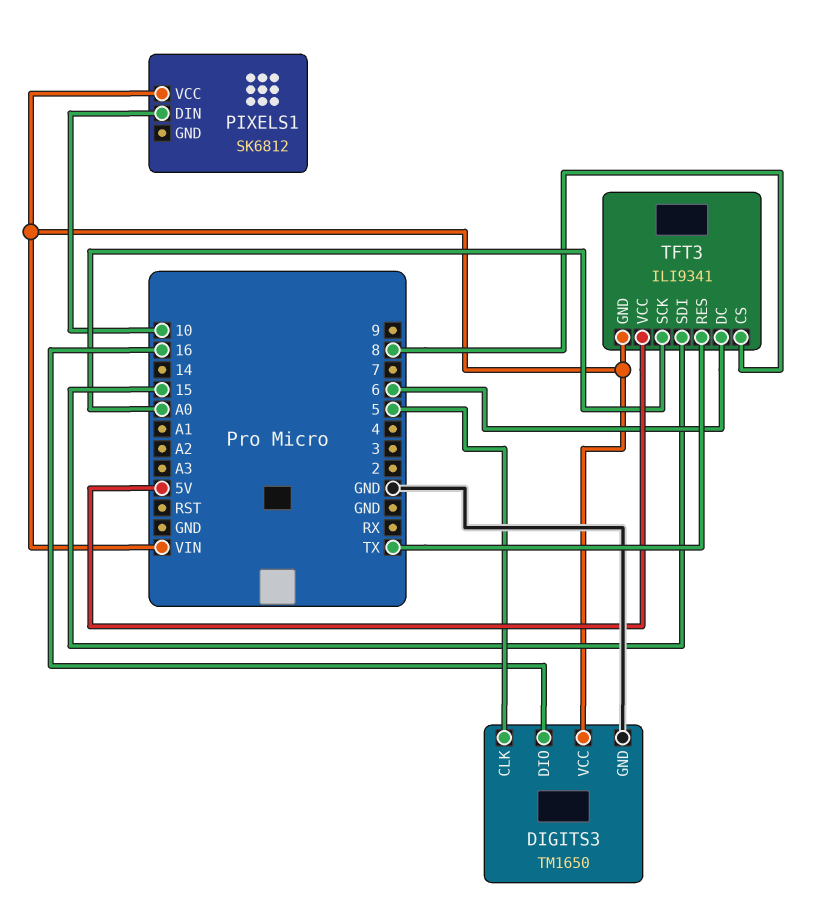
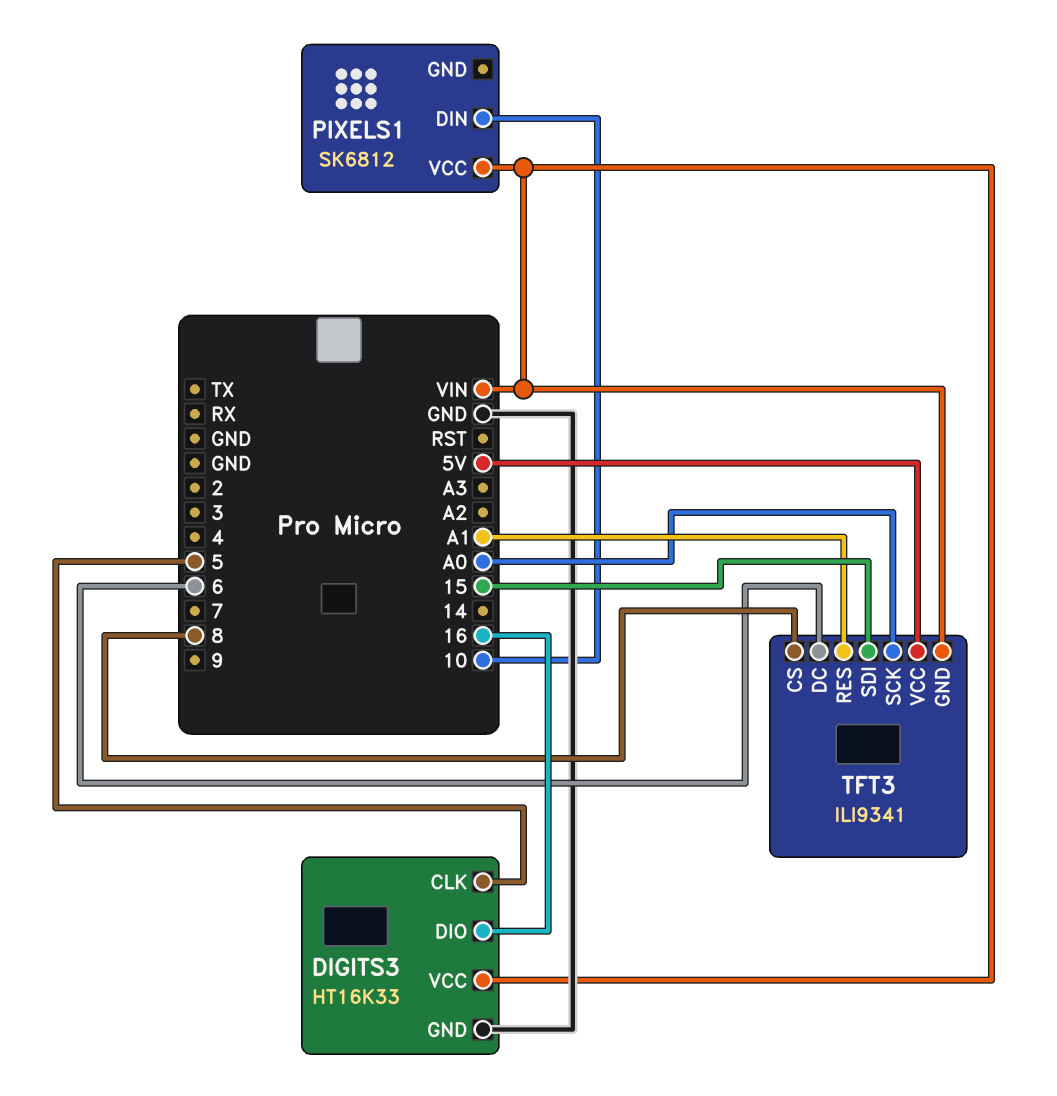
DIGITS3: TM1650 -> HT16K33
TFT3 pin RES: TX -> A1

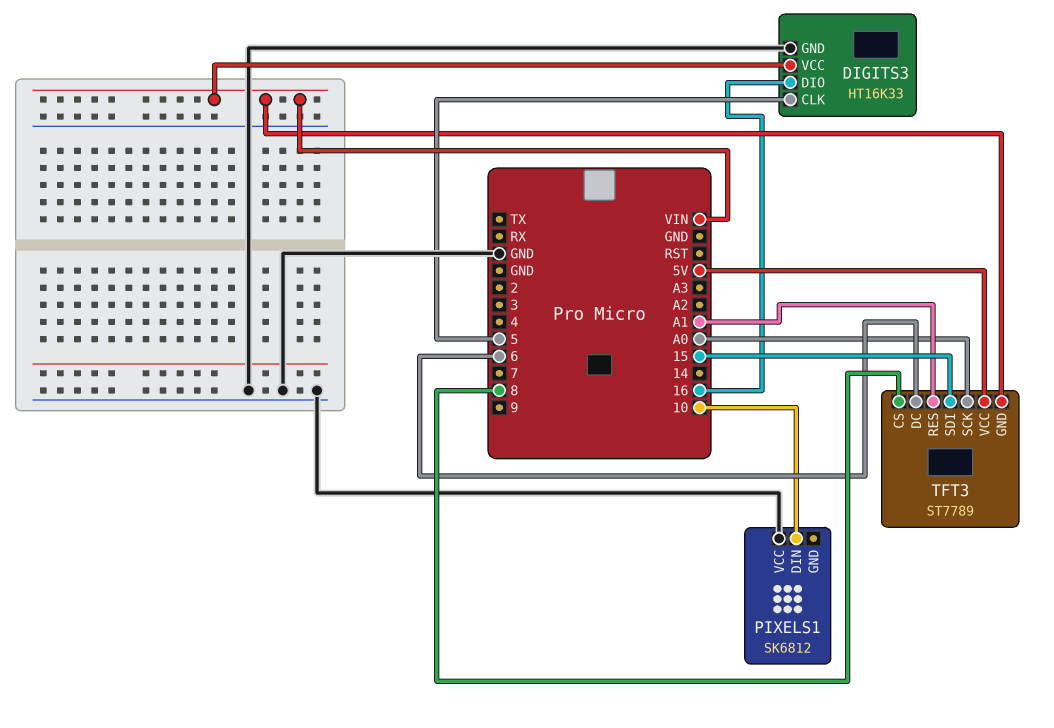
PIXELS1 pin VCC: VIN -> GND
TFT3: ILI9341 -> ST7789

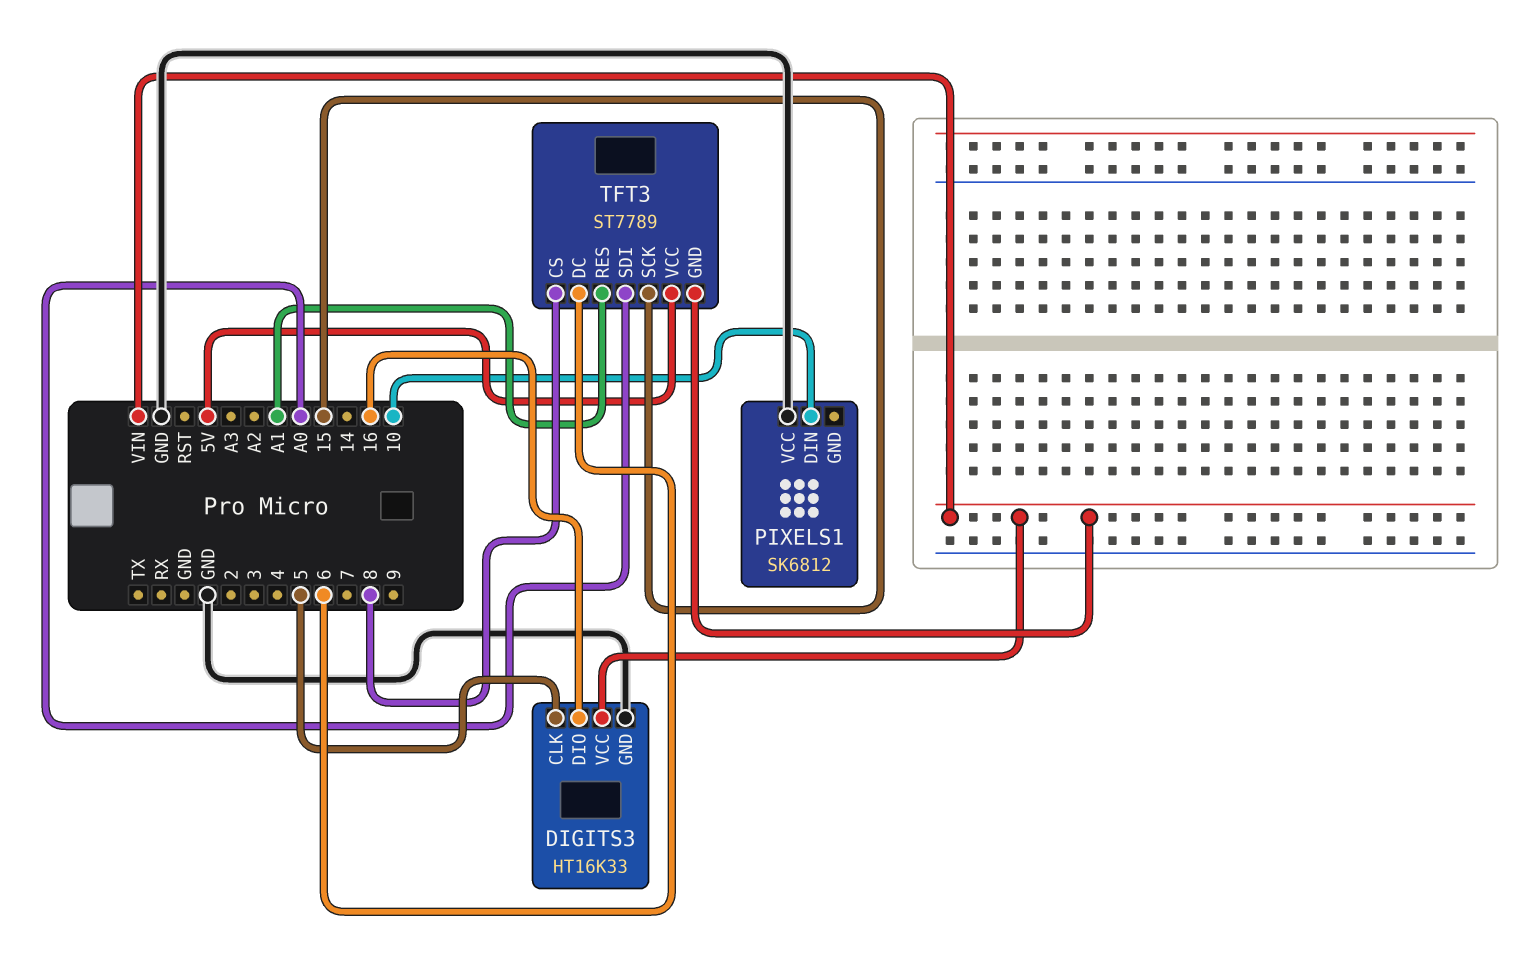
TFT3 pin SCK: A0 -> 15
TFT3 pin SDI: 15 -> A0

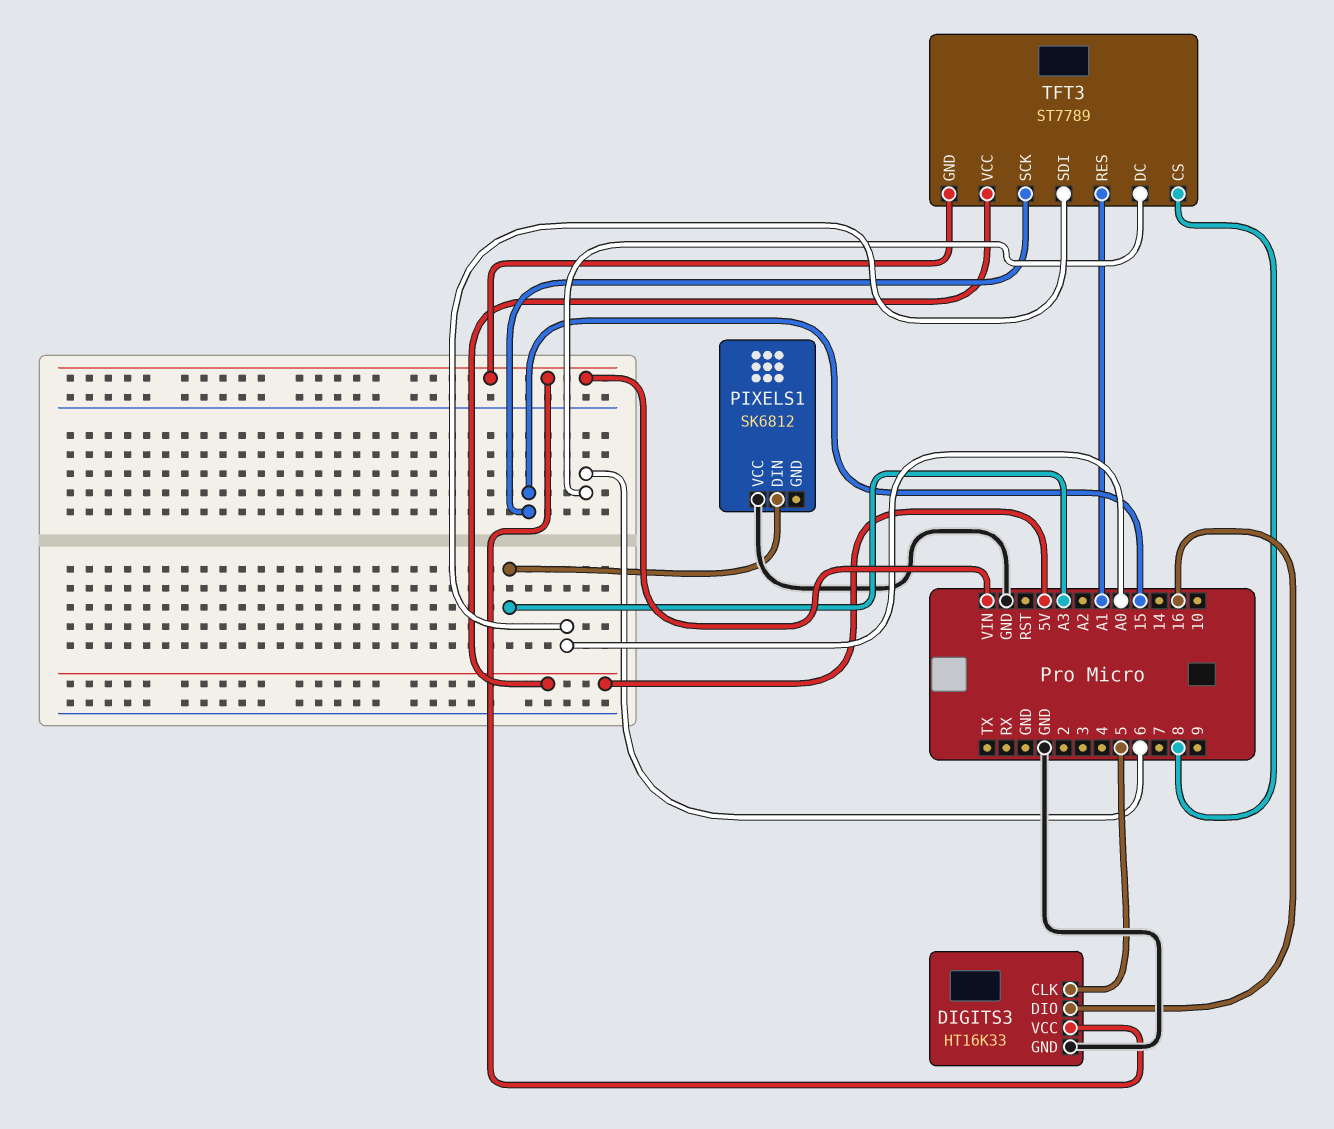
PIXELS1 pin DIN: 10 -> A3

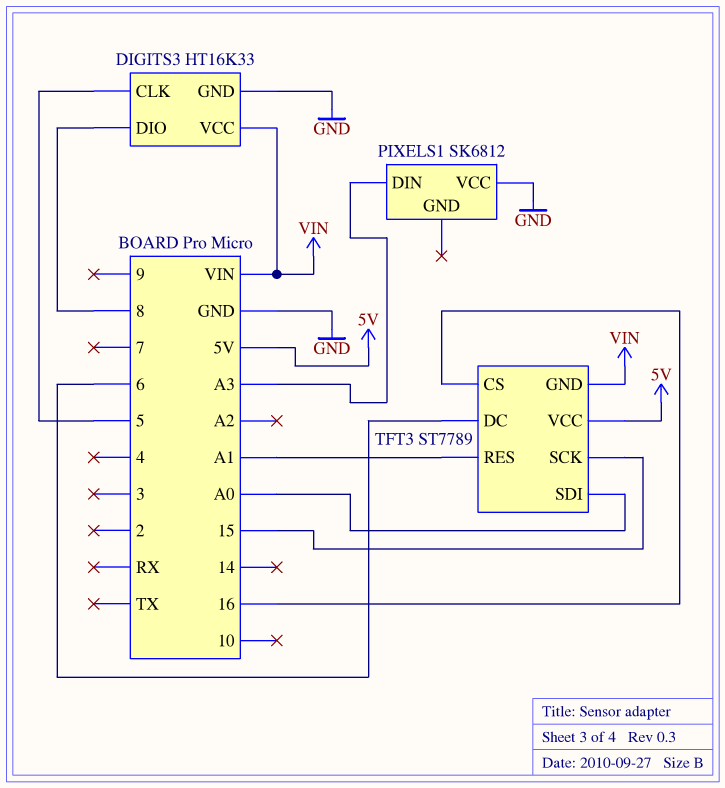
DIGITS3 pin DIO: 16 -> 8
TFT3 pin CS: 8 -> 16

